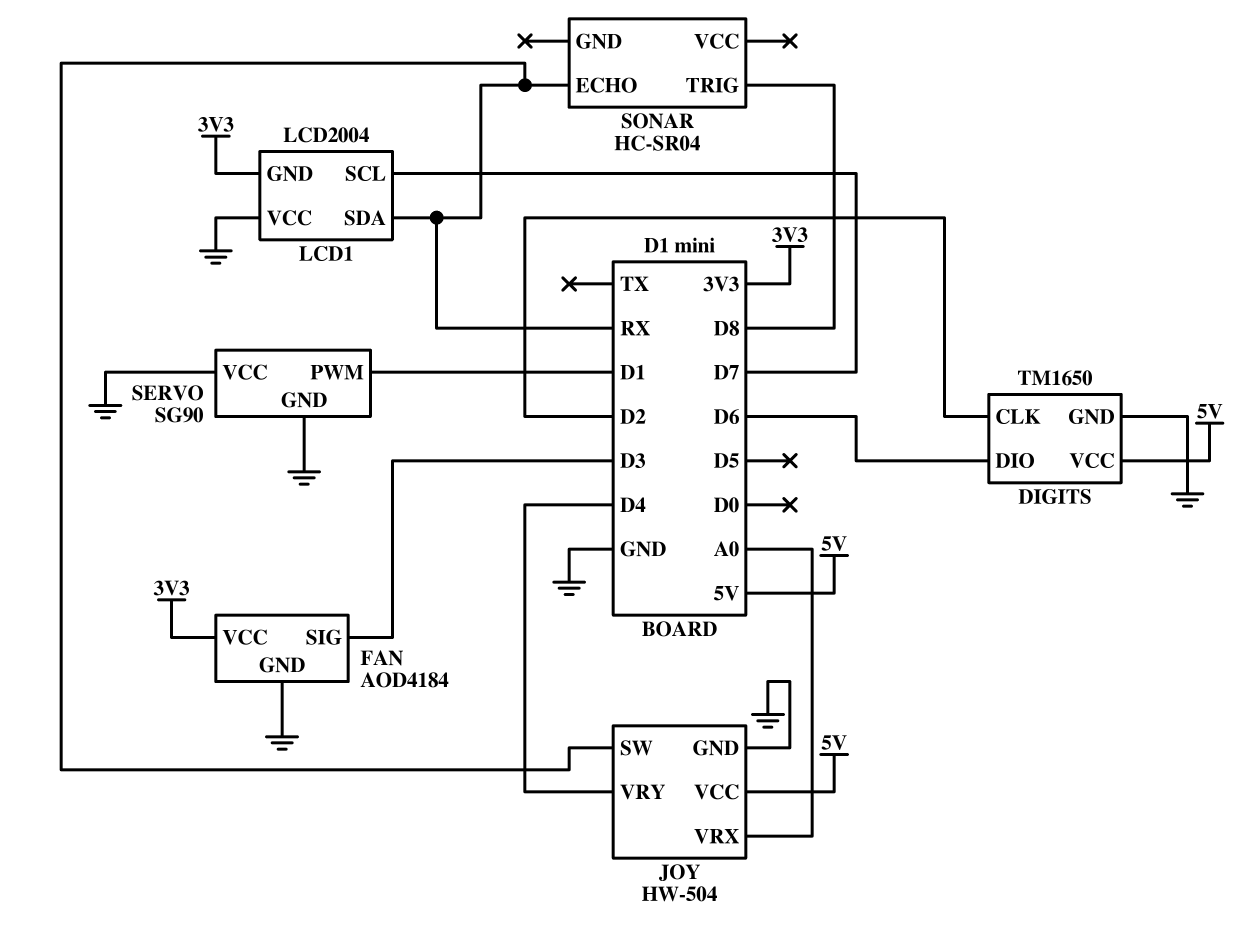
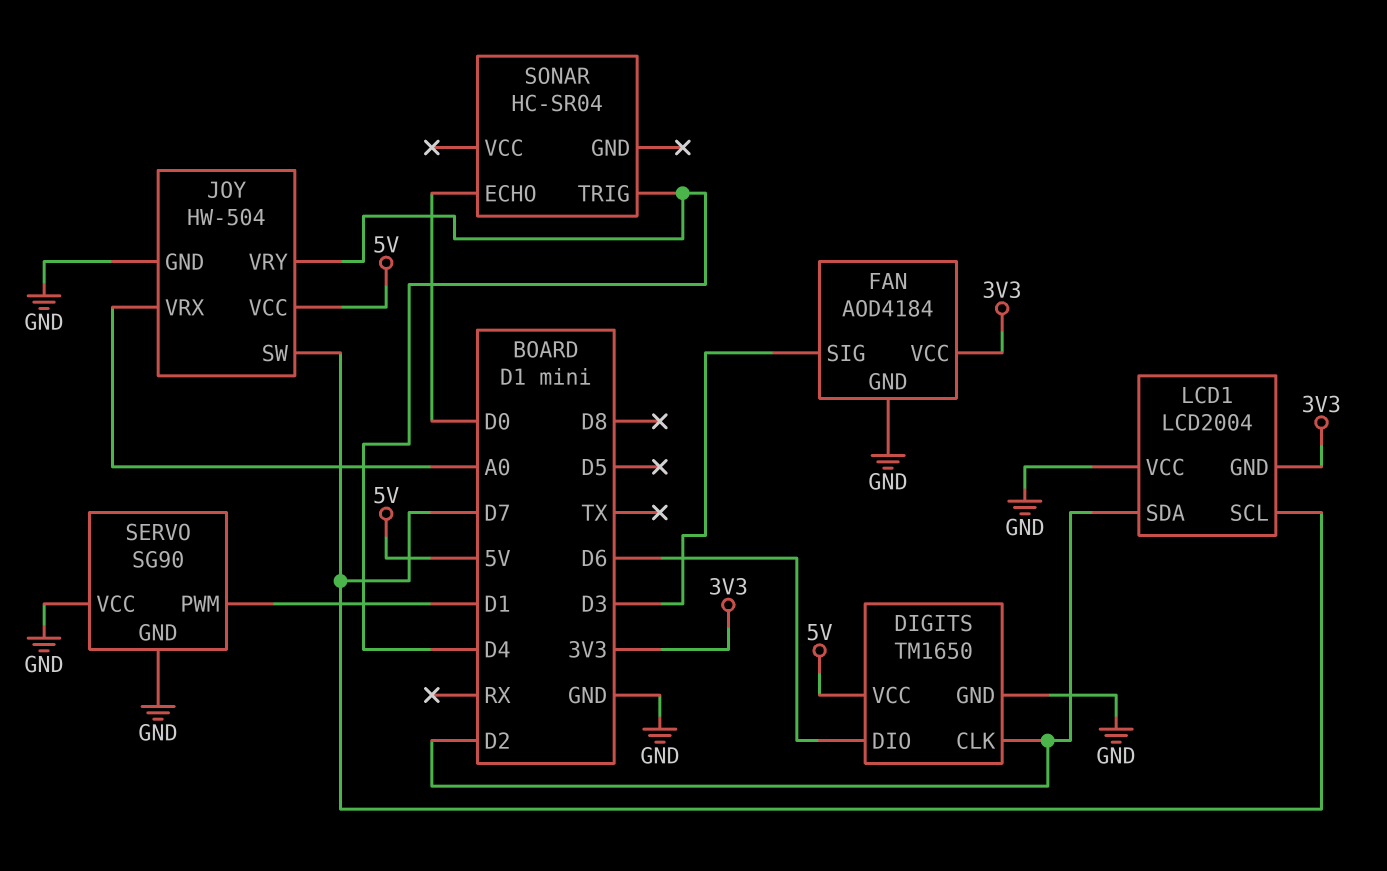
JOY pin SW: RX -> D7
LCD1 pin SDA: RX -> D2
SONAR pin ECHO: RX -> D0
SONAR pin TRIG: D8 -> D4

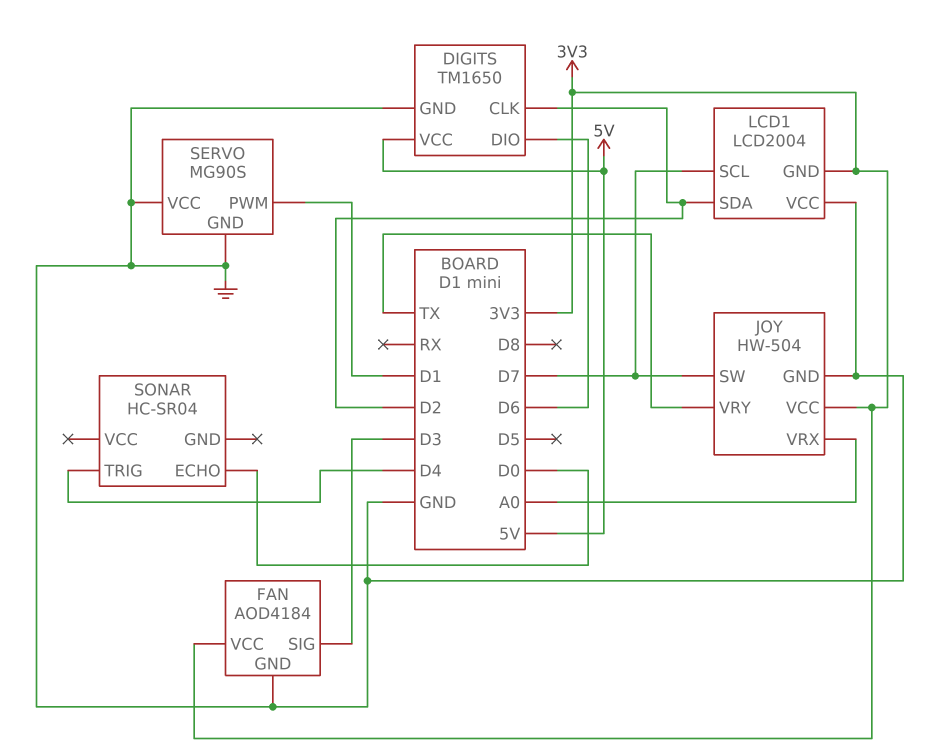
JOY pin VCC: 5V -> 3V3
JOY pin VRY: D4 -> TX
SERVO: SG90 -> MG90S

